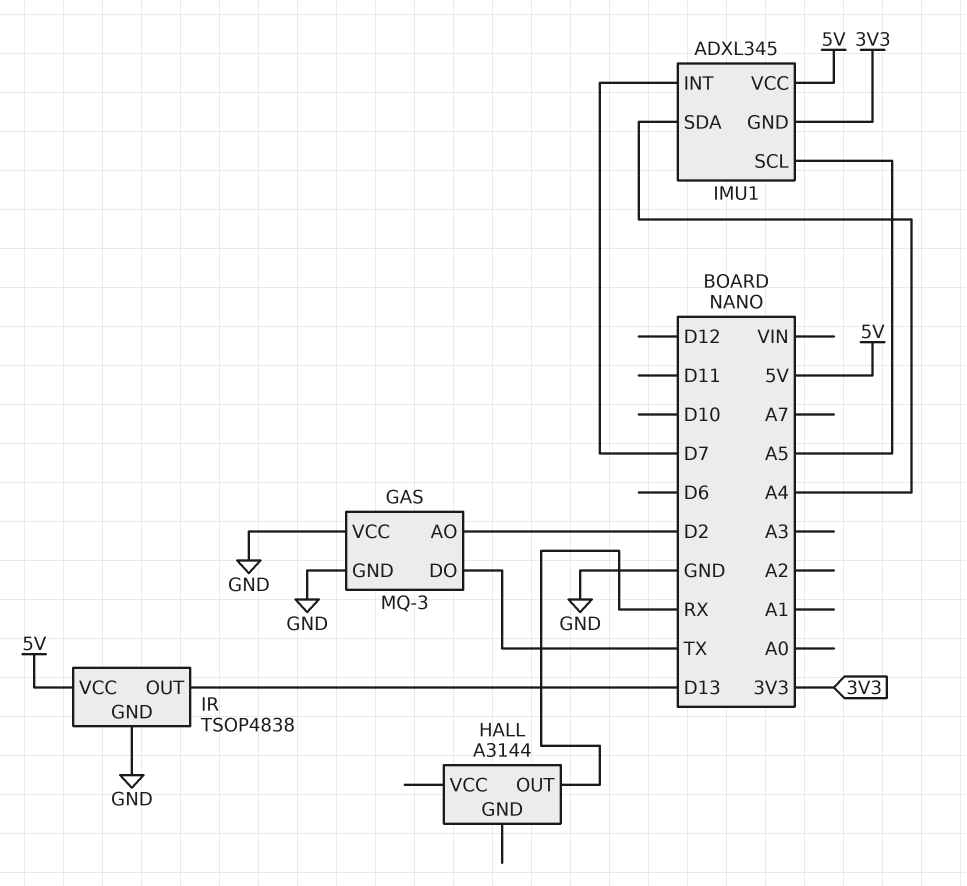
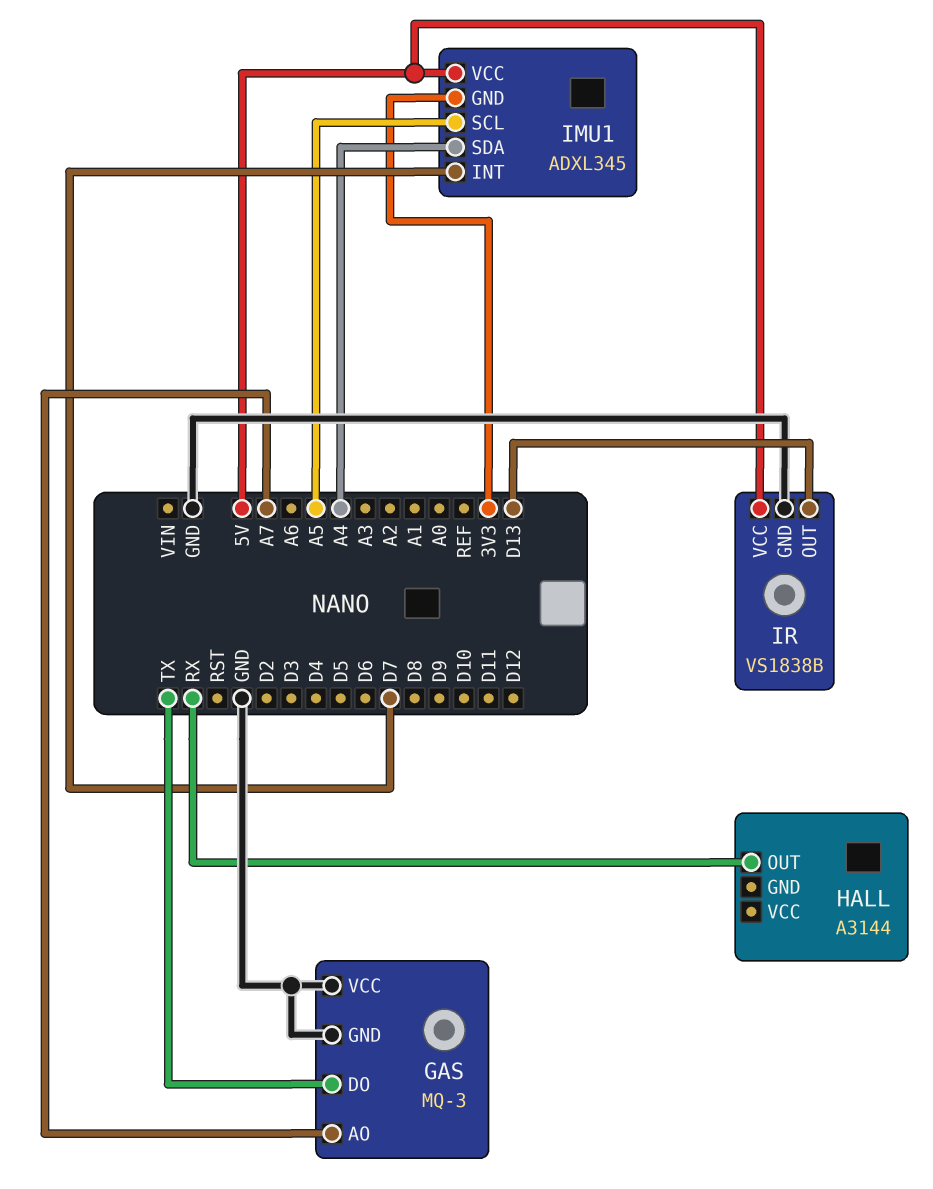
GAS pin AO: D2 -> A7
IR: TSOP4838 -> VS1838B

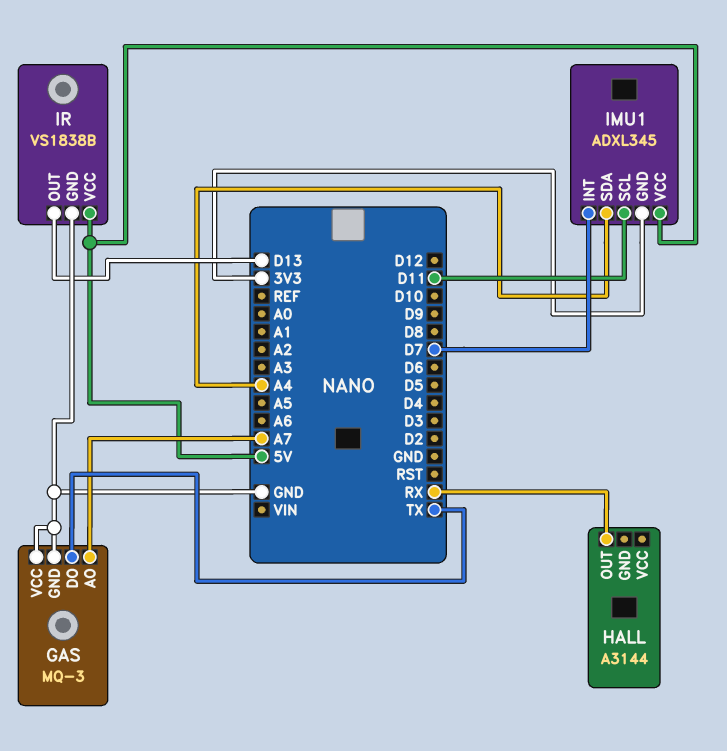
IMU1 pin SCL: A5 -> D11

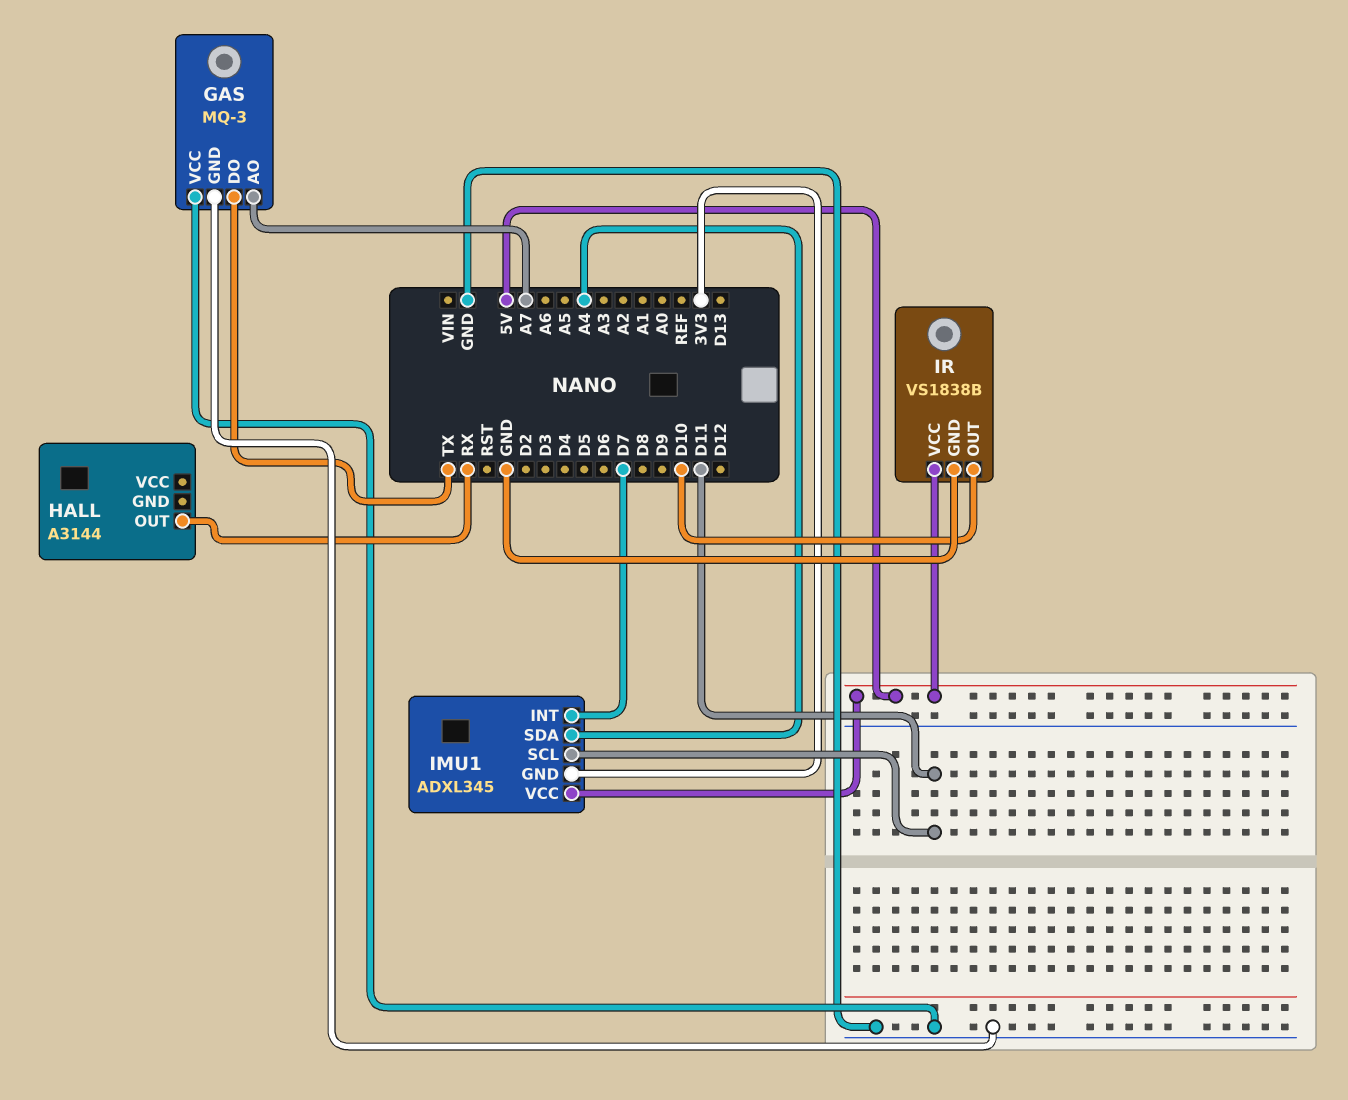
IR pin OUT: D13 -> D10

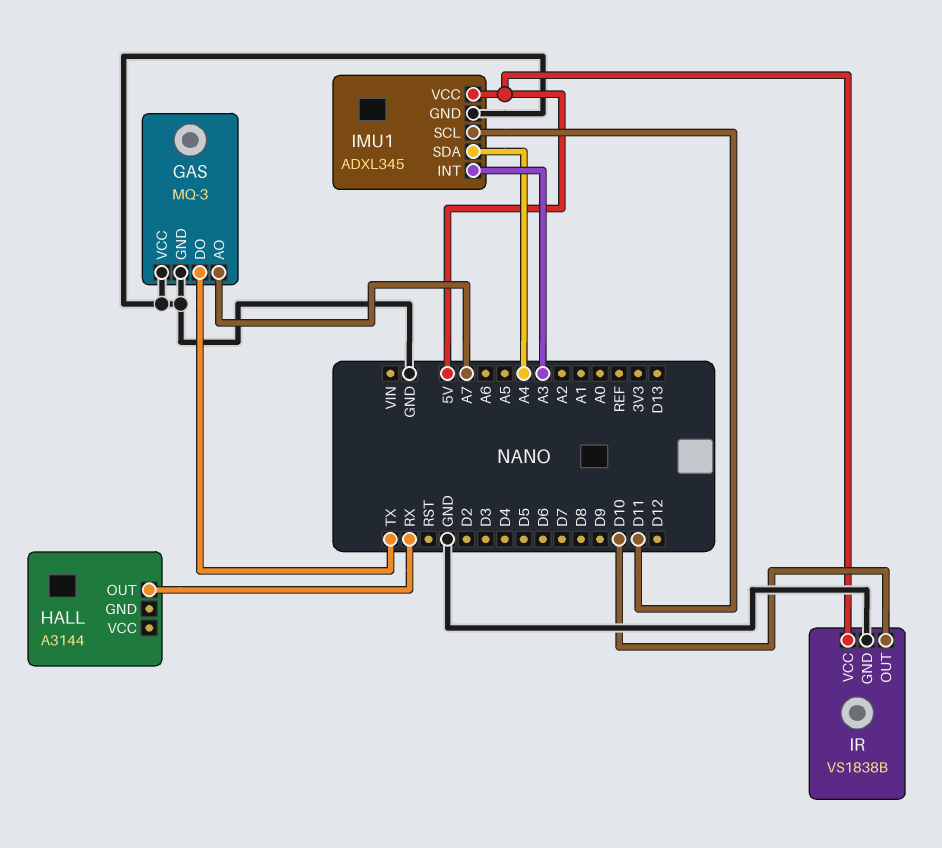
IMU1 pin GND: 3V3 -> GND
IMU1 pin INT: D7 -> A3

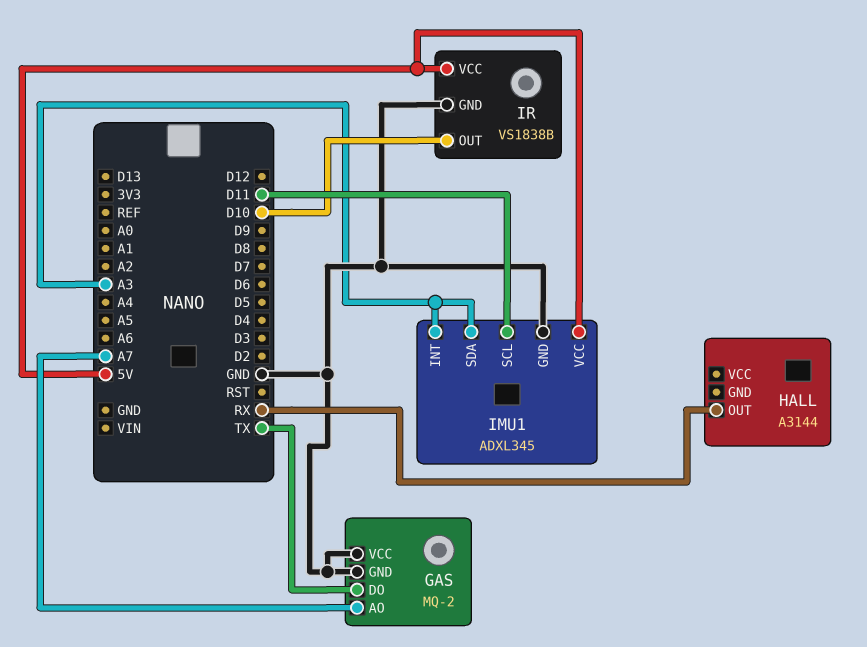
GAS: MQ-3 -> MQ-2
IMU1 pin SDA: A4 -> A3

